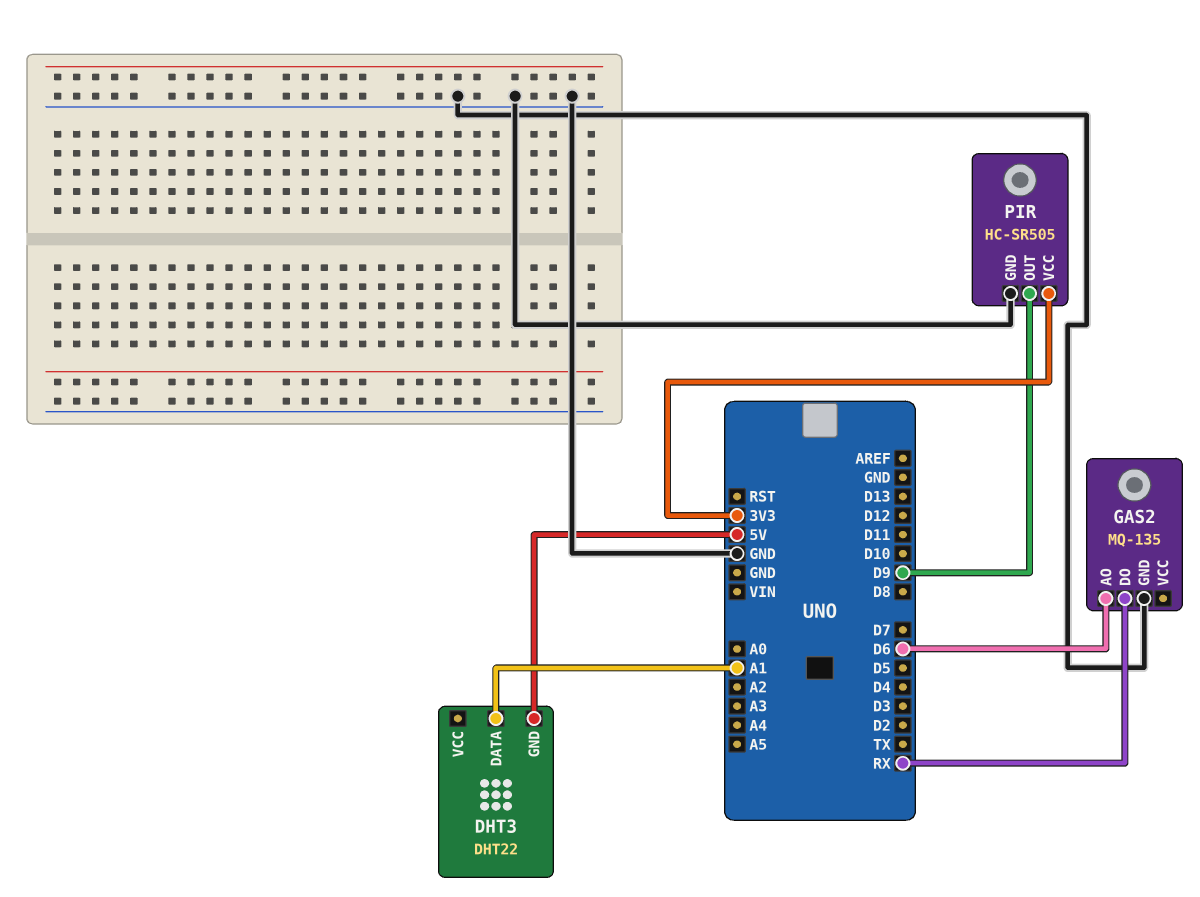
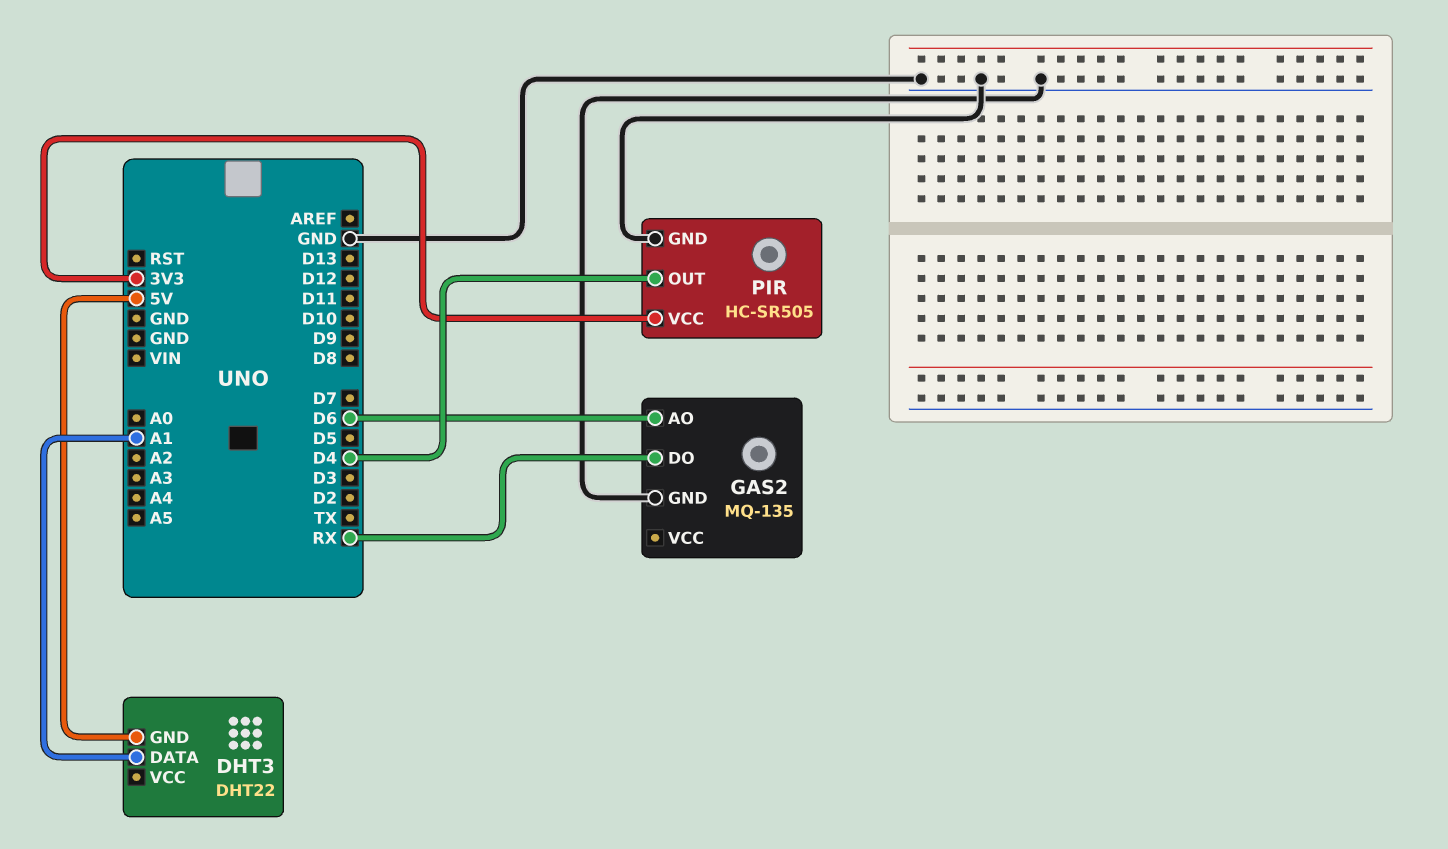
PIR pin OUT: D9 -> D4

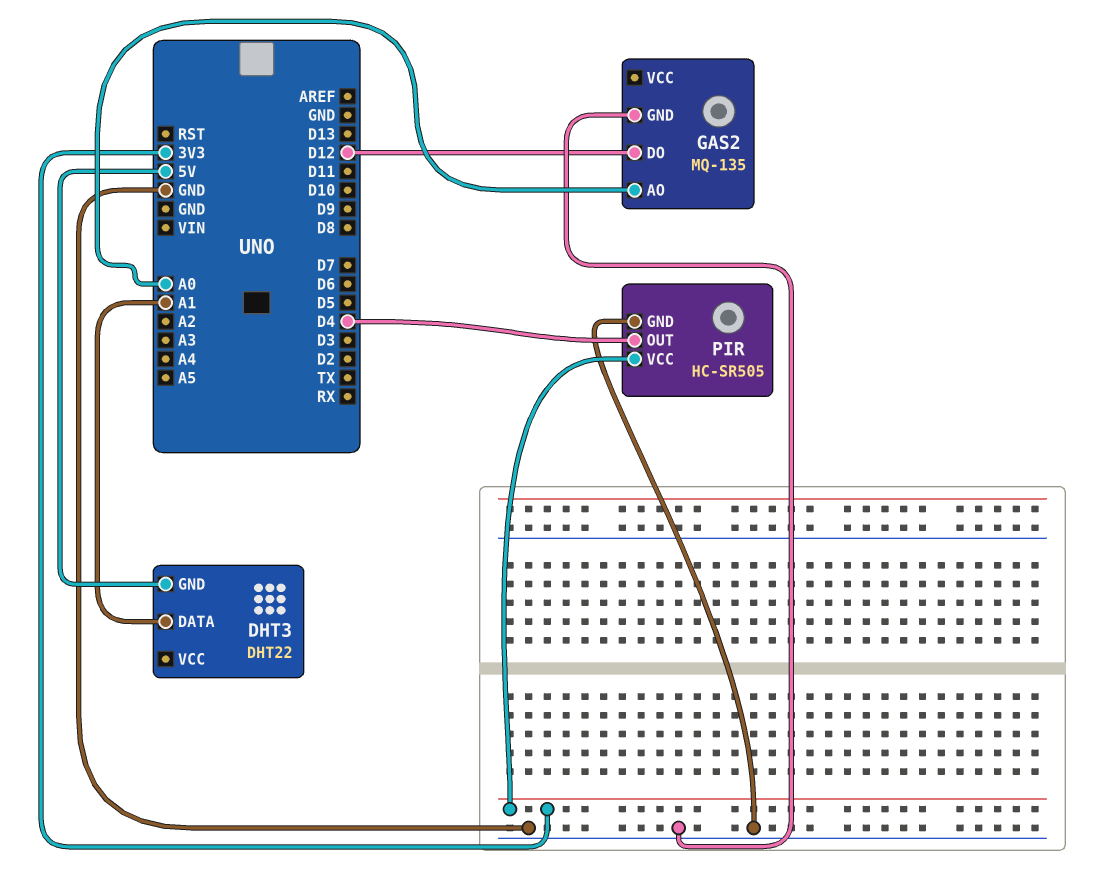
GAS2 pin AO: D6 -> A0
GAS2 pin DO: RX -> D12

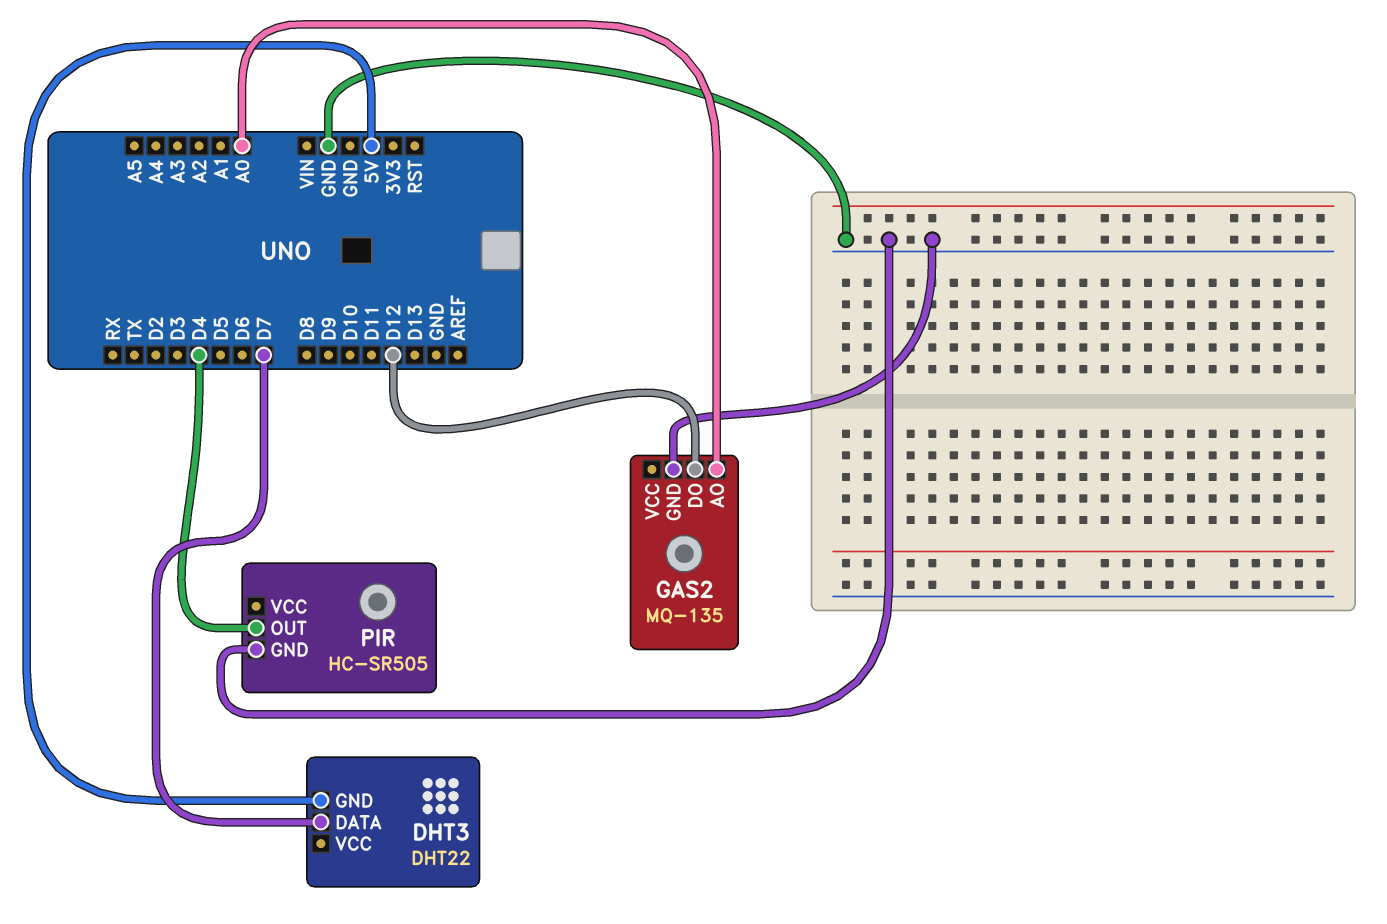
DHT3 pin DATA: A1 -> D7
PIR pin VCC: 3V3 -> none

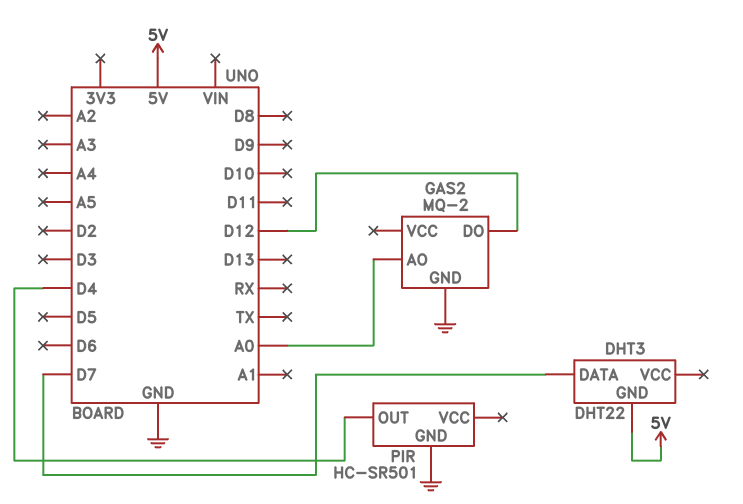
GAS2: MQ-135 -> MQ-2
PIR: HC-SR505 -> HC-SR501

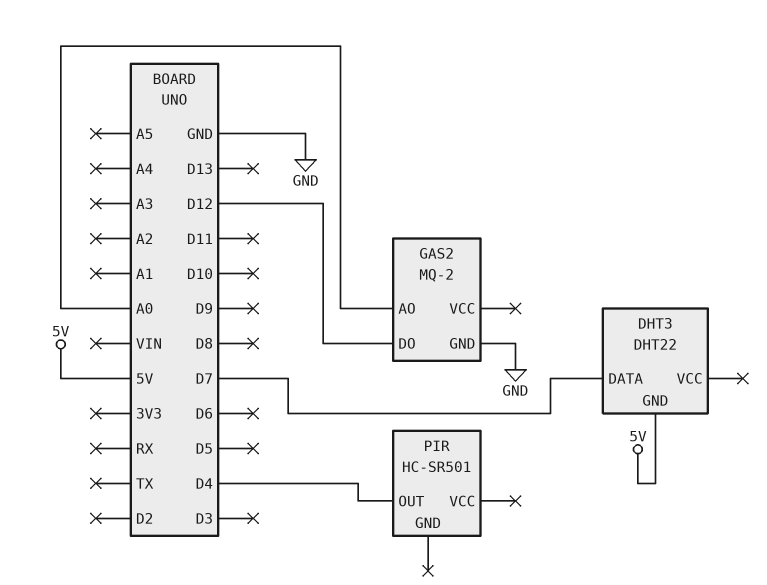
PIR pin GND: GND -> none

